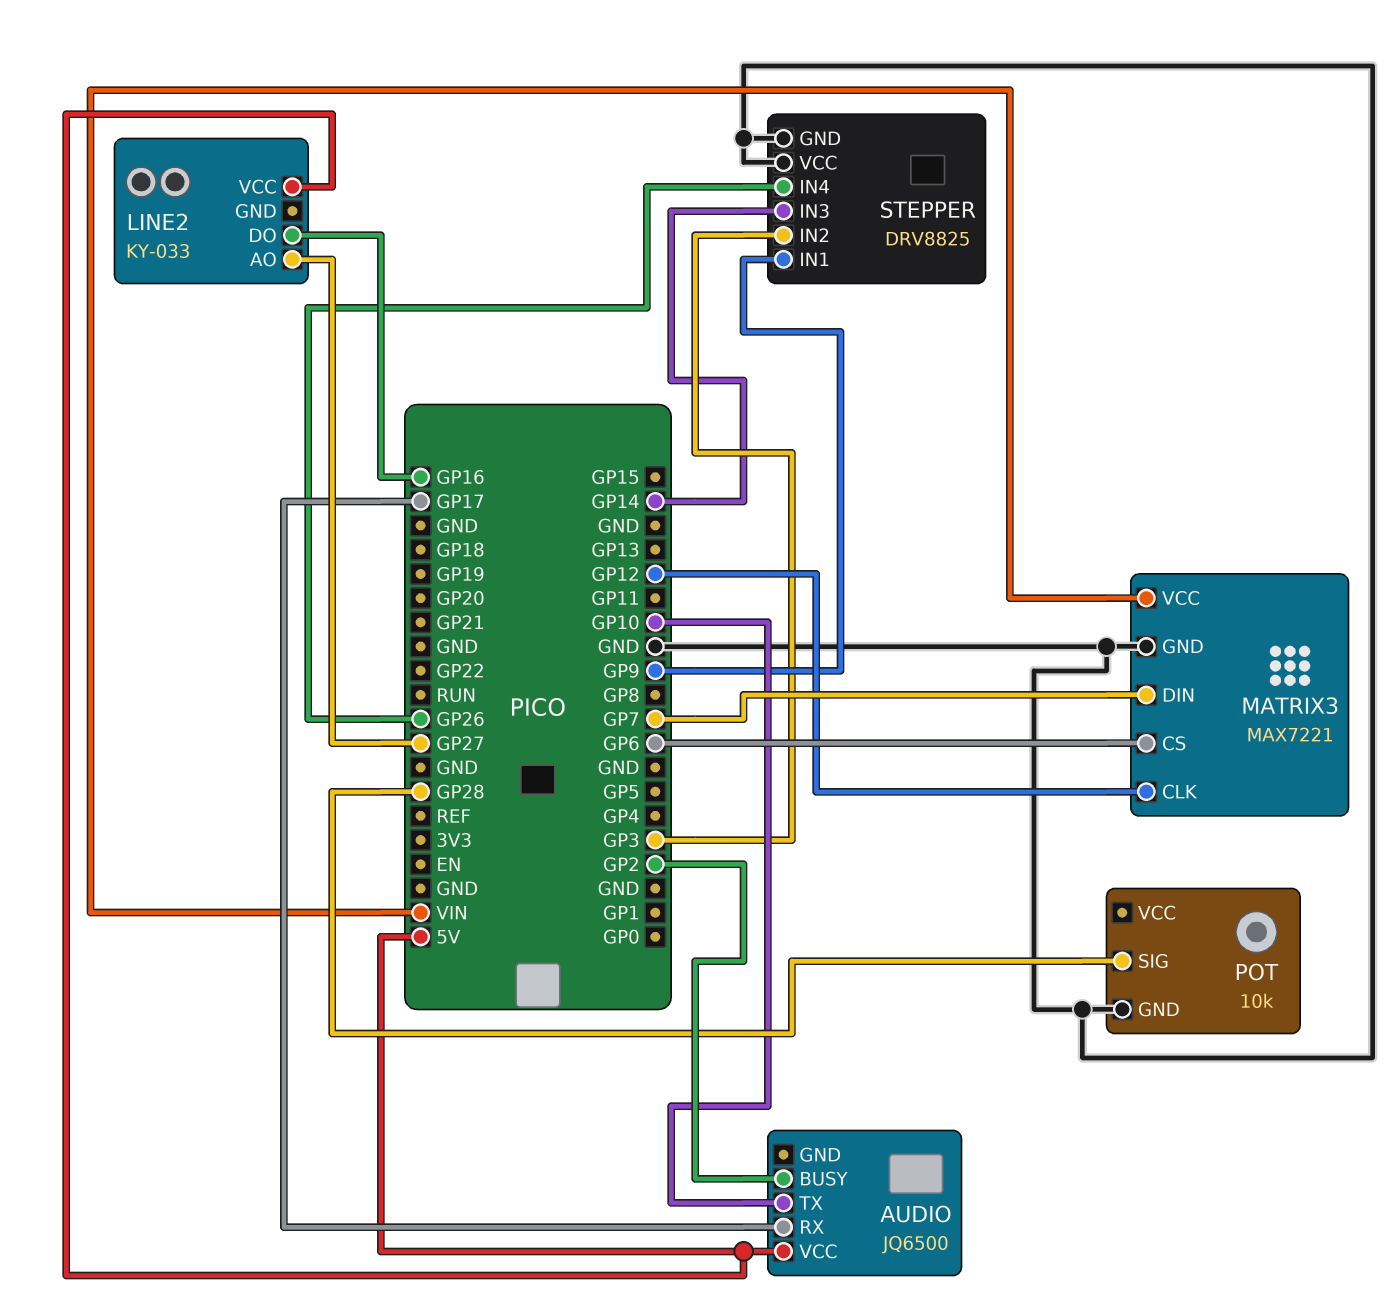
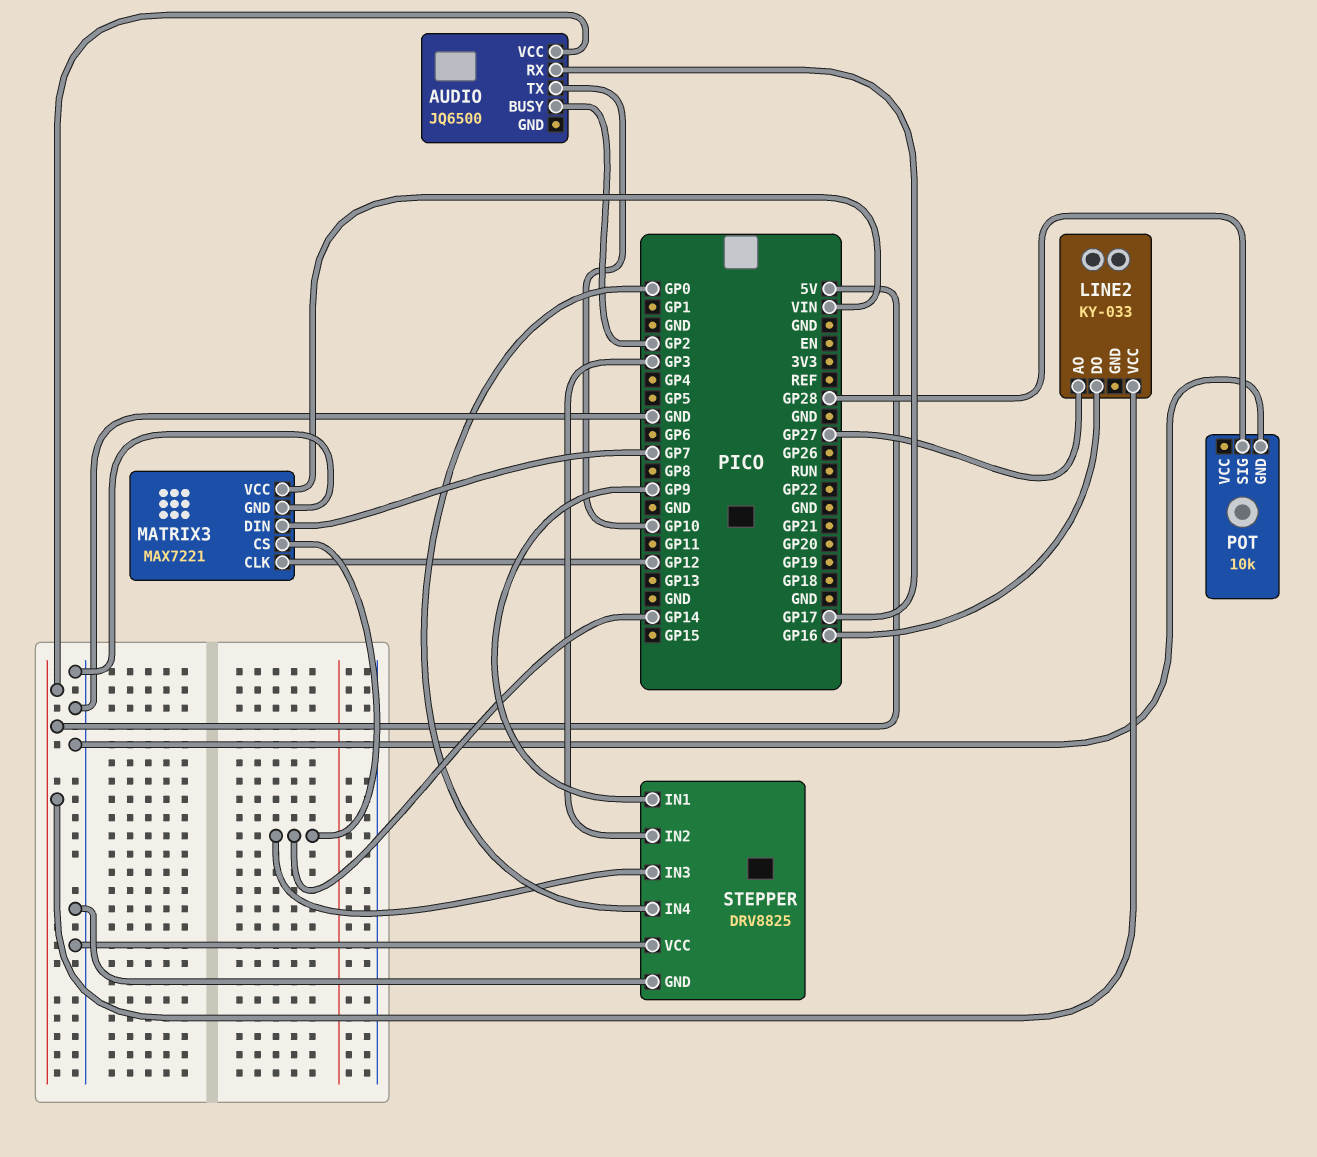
MATRIX3 pin CS: GP6 -> GP14
STEPPER pin IN4: GP26 -> GP0

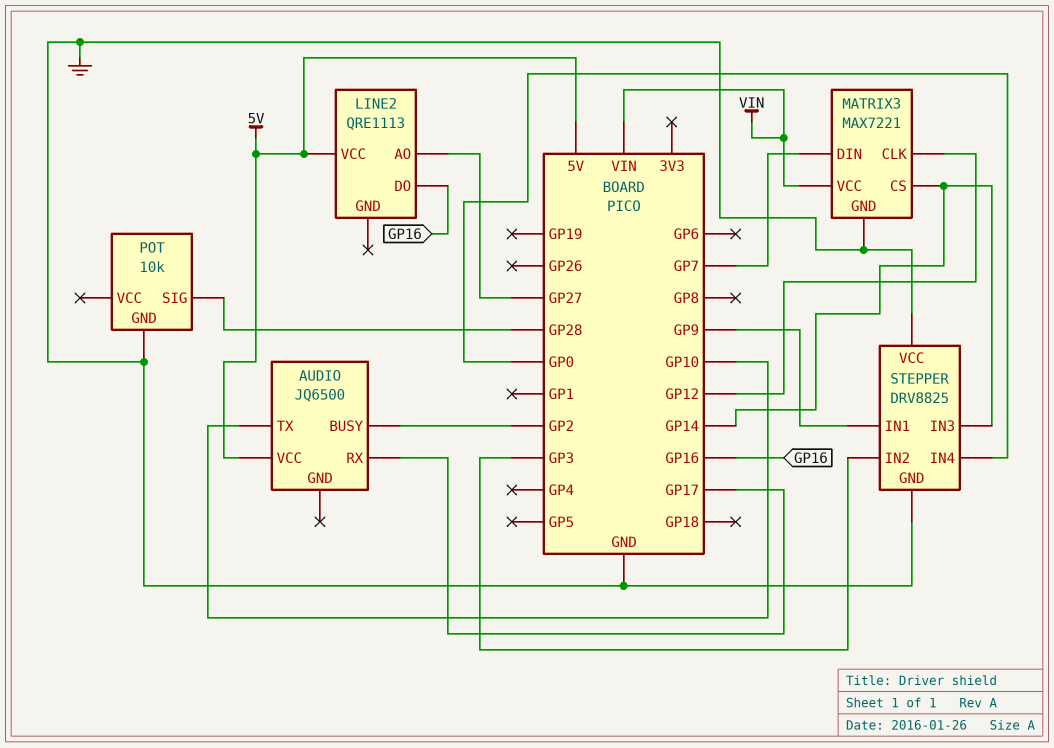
LINE2: KY-033 -> QRE1113

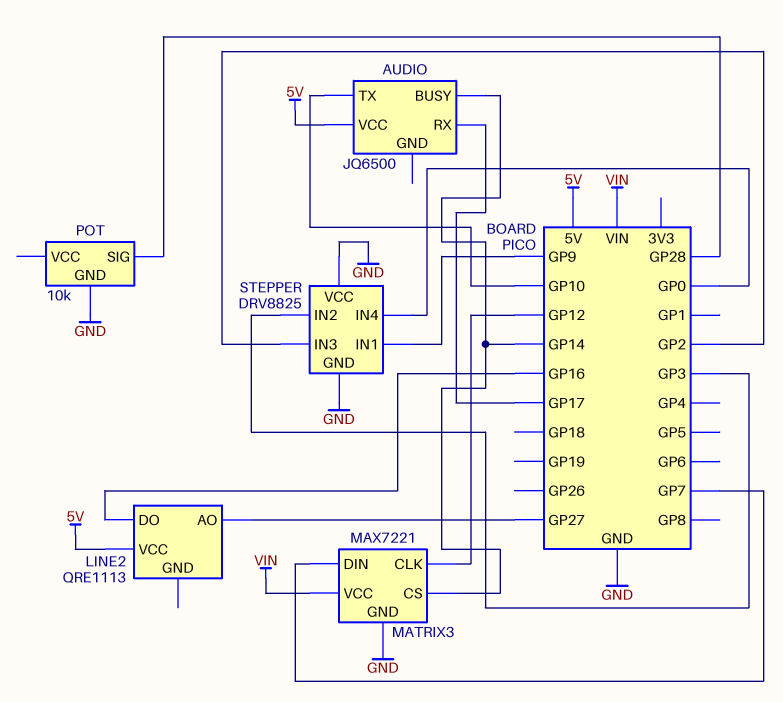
AUDIO pin BUSY: GP2 -> GP14
STEPPER pin IN3: GP14 -> GP2

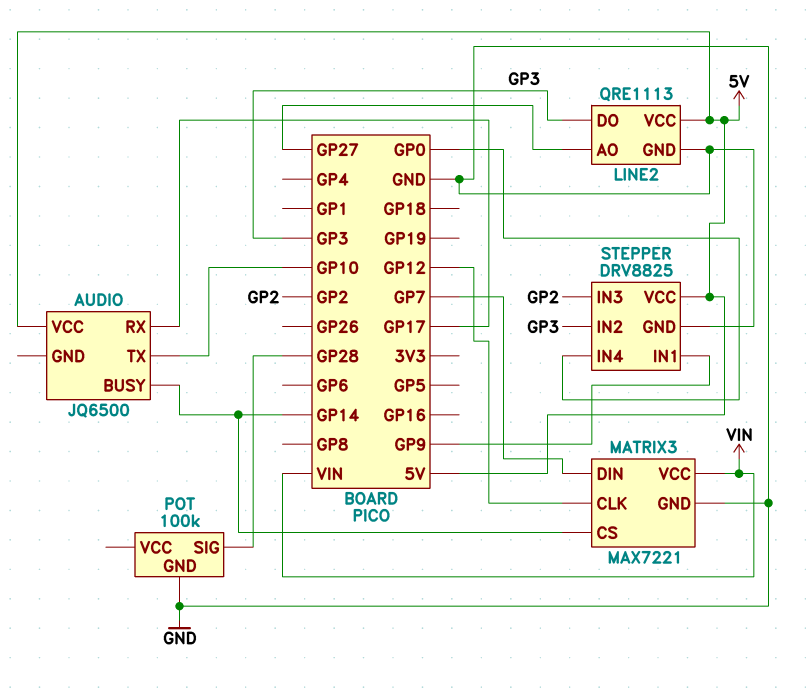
LINE2 pin DO: GP16 -> GP3
LINE2 pin GND: none -> GND
POT: 10k -> 100k
STEPPER pin VCC: GND -> 5V

